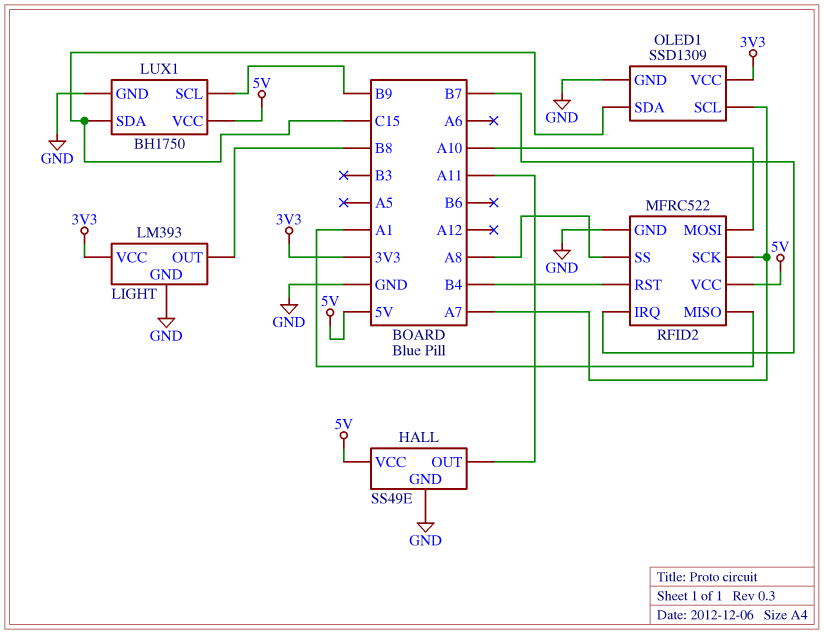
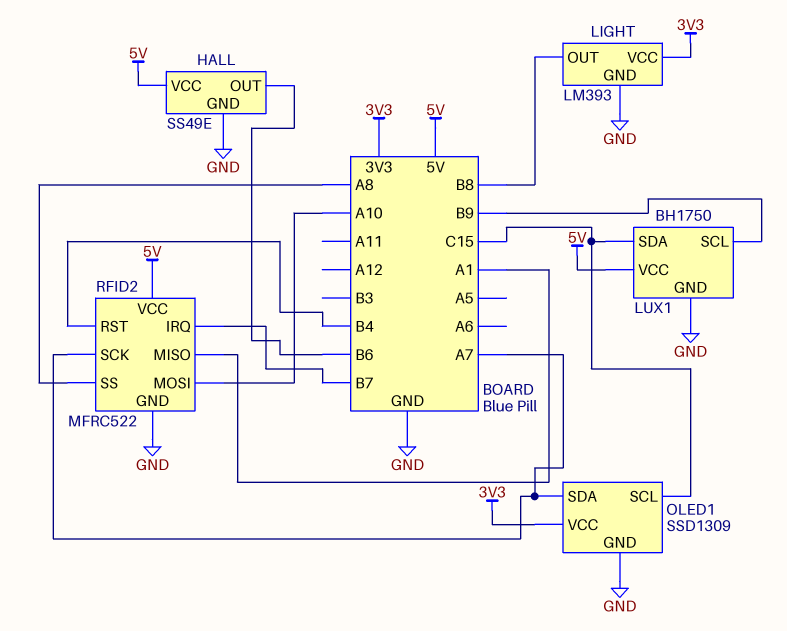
HALL pin OUT: A11 -> B6
OLED1 pin SCL: A7 -> C15
OLED1 pin SDA: C15 -> A7

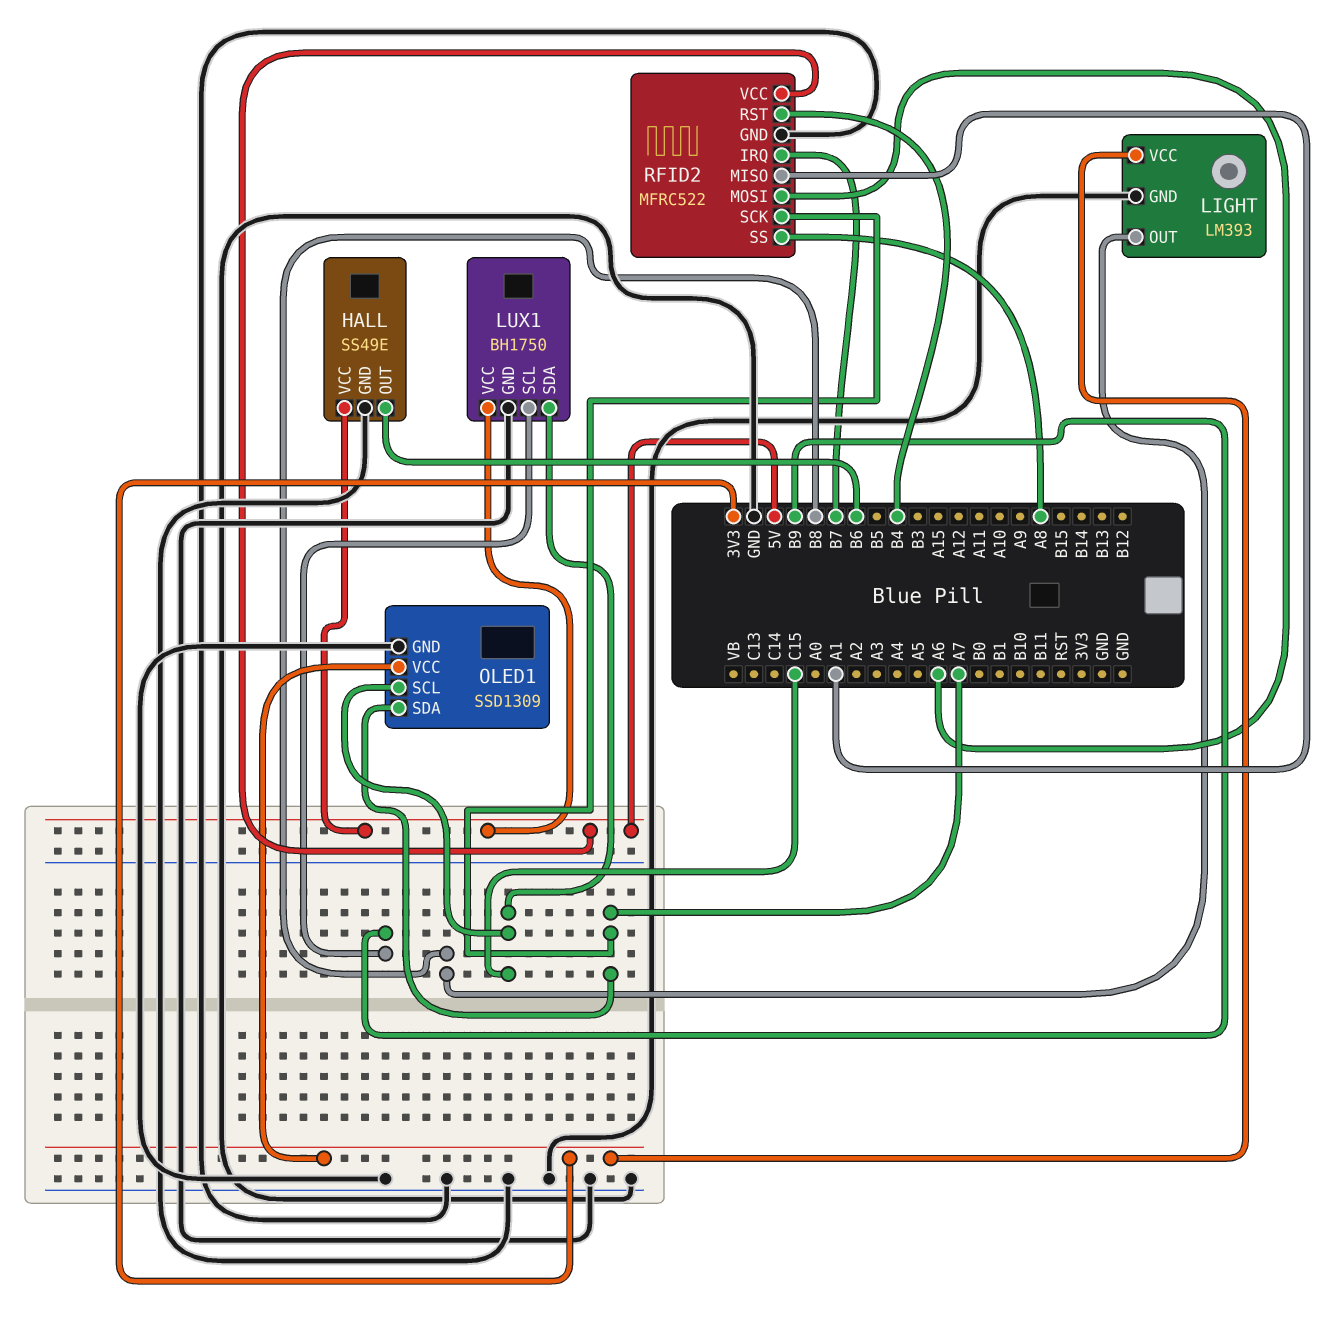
RFID2 pin MOSI: A10 -> A6

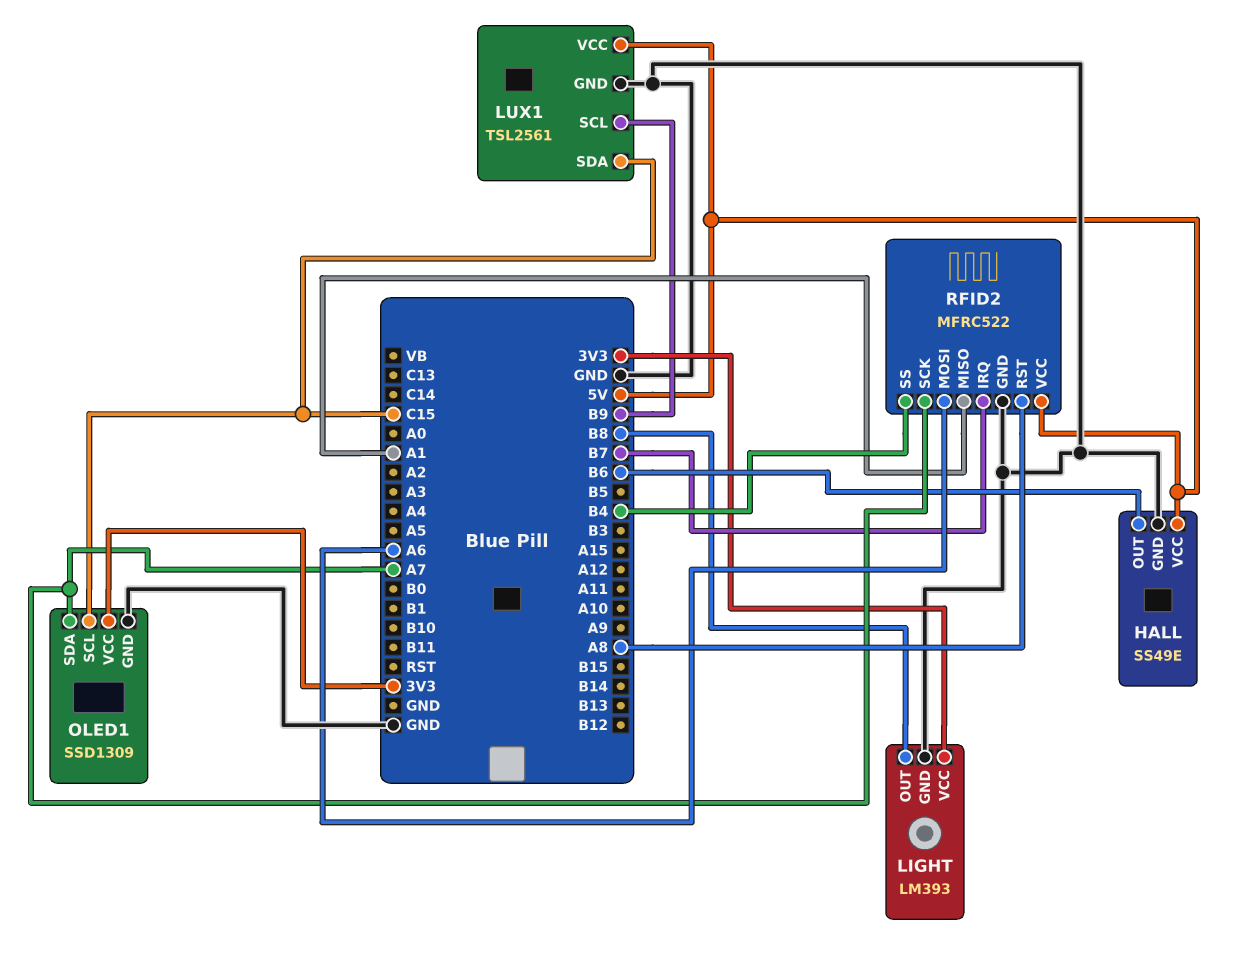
LUX1: BH1750 -> TSL2561
RFID2 pin RST: B4 -> A8
RFID2 pin SS: A8 -> B4

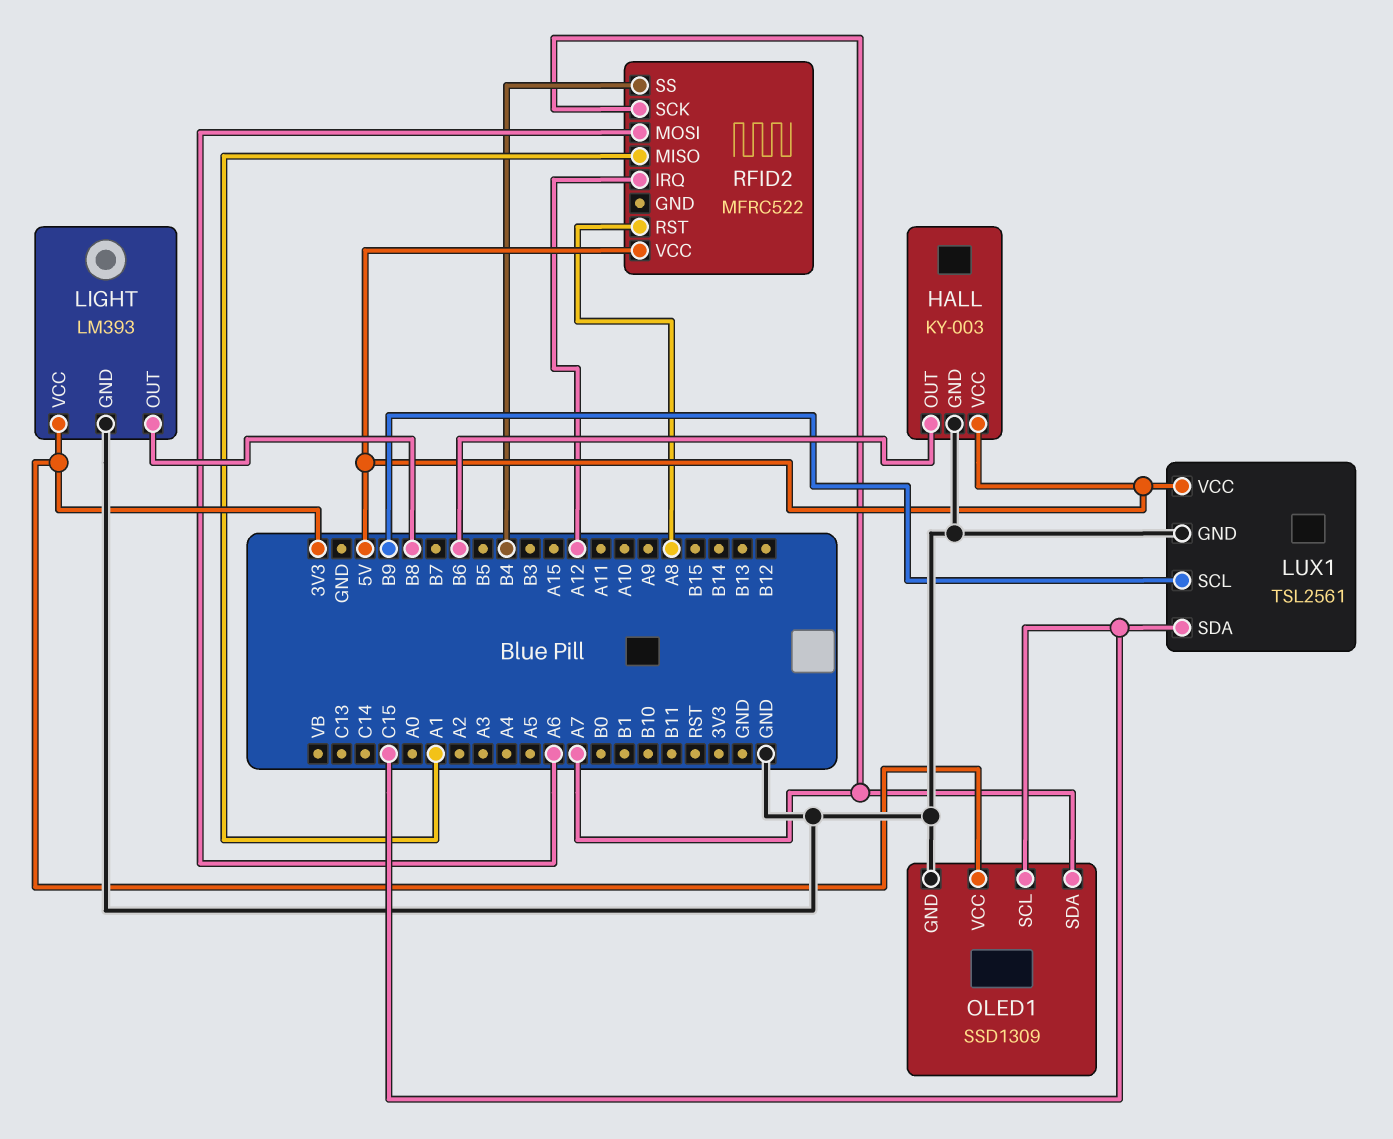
HALL: SS49E -> KY-003
RFID2 pin GND: GND -> none
RFID2 pin IRQ: B7 -> A12

